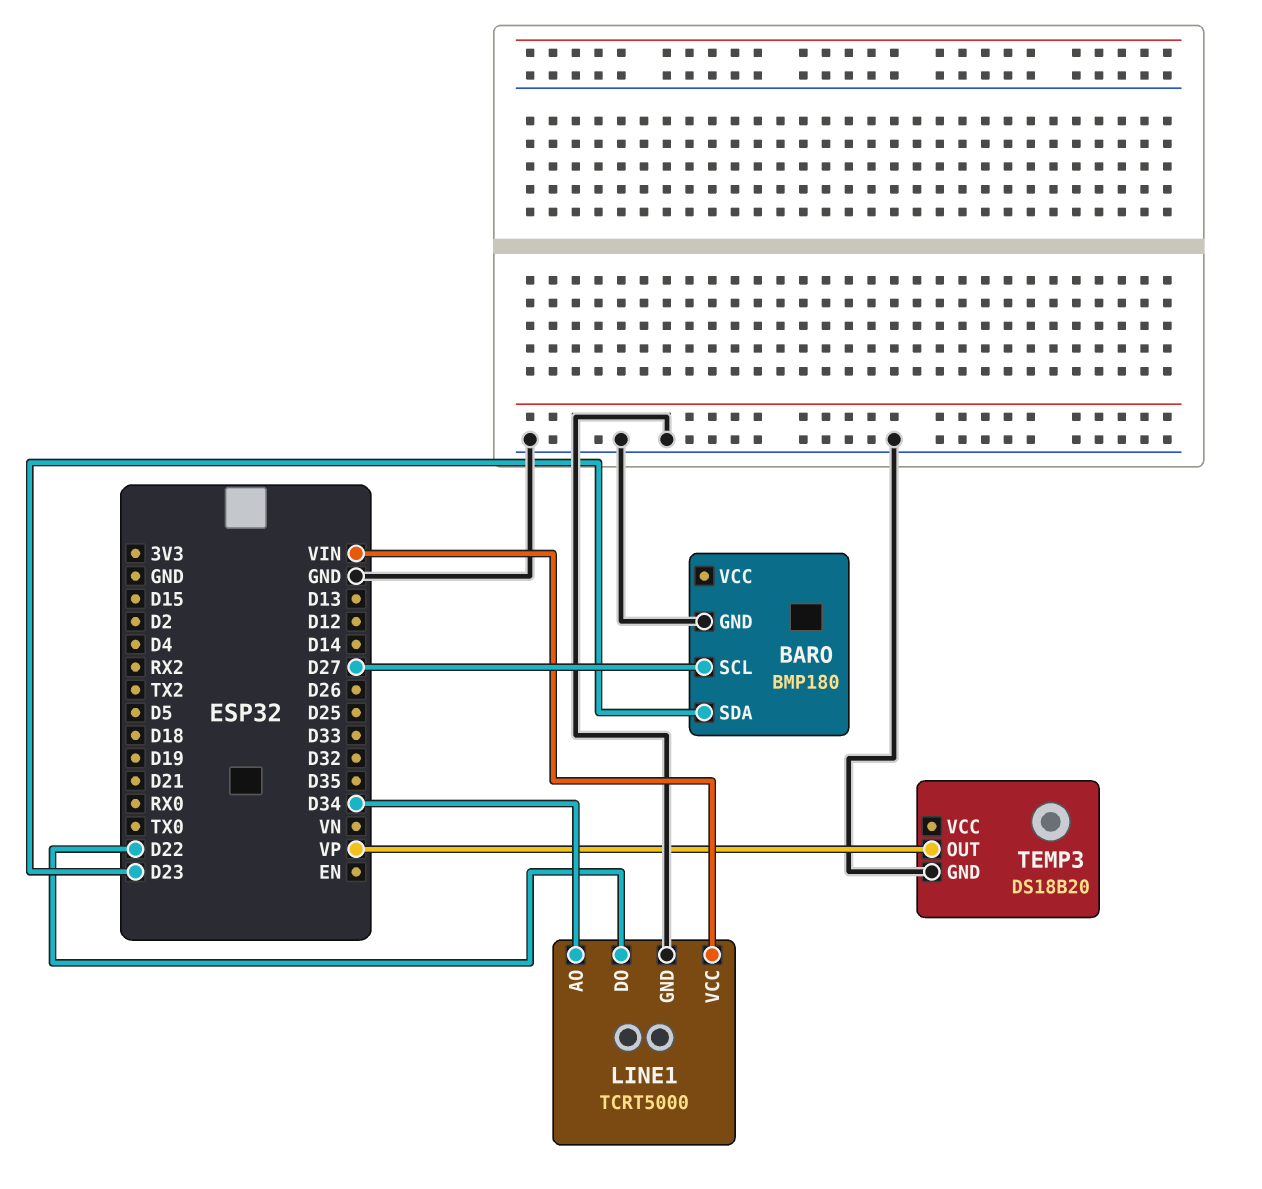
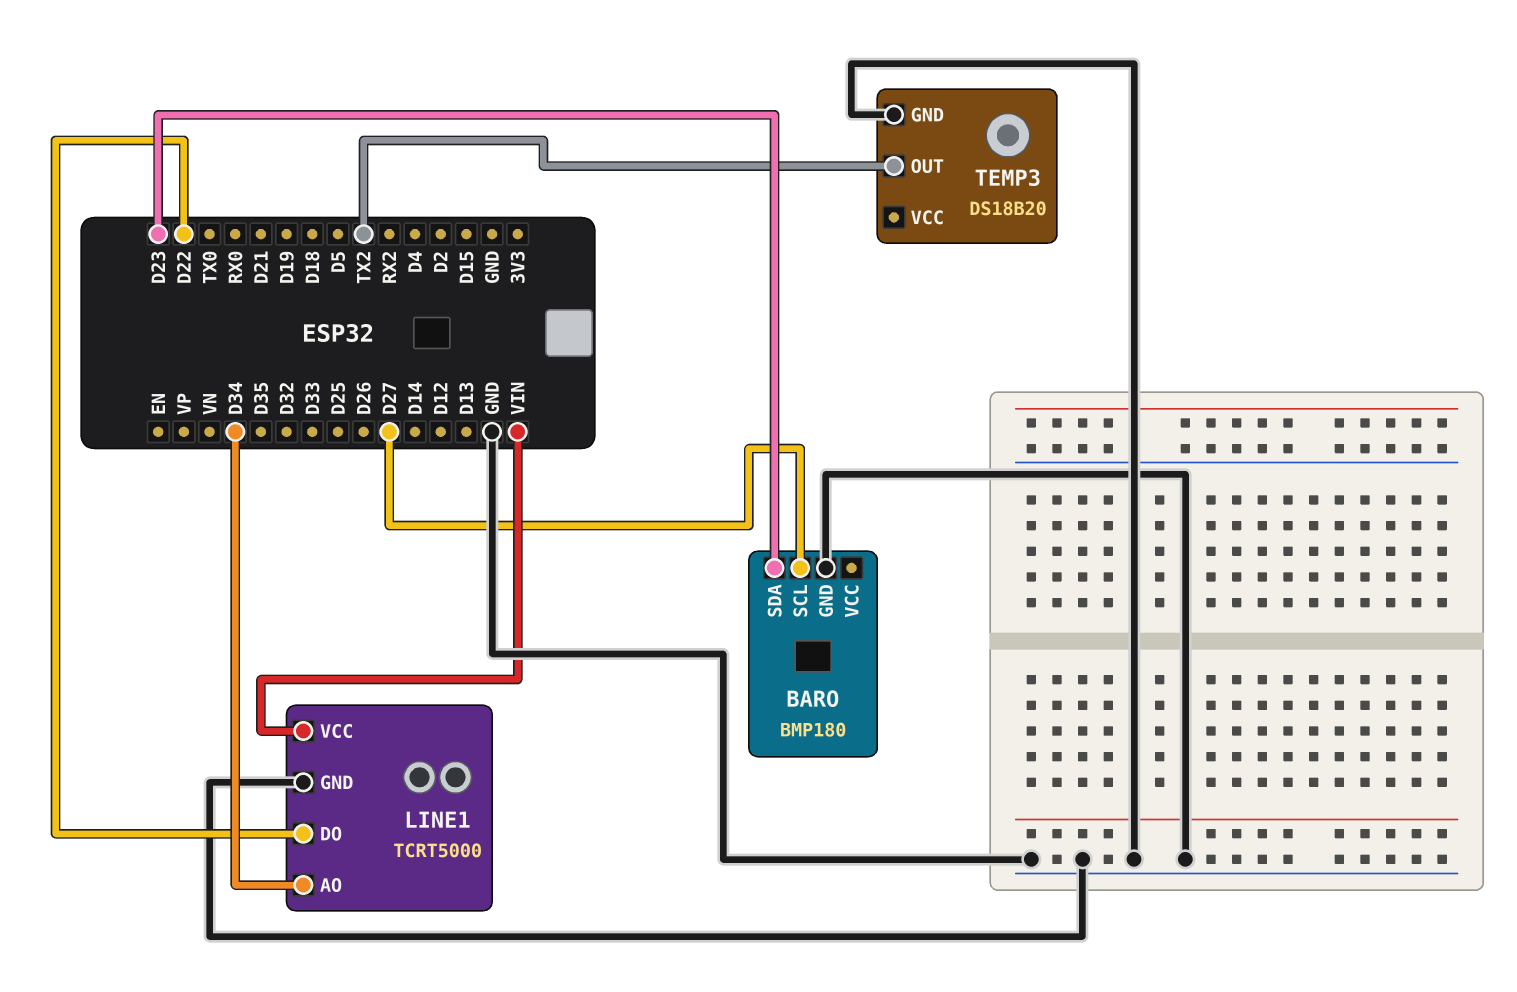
TEMP3 pin OUT: VP -> TX2

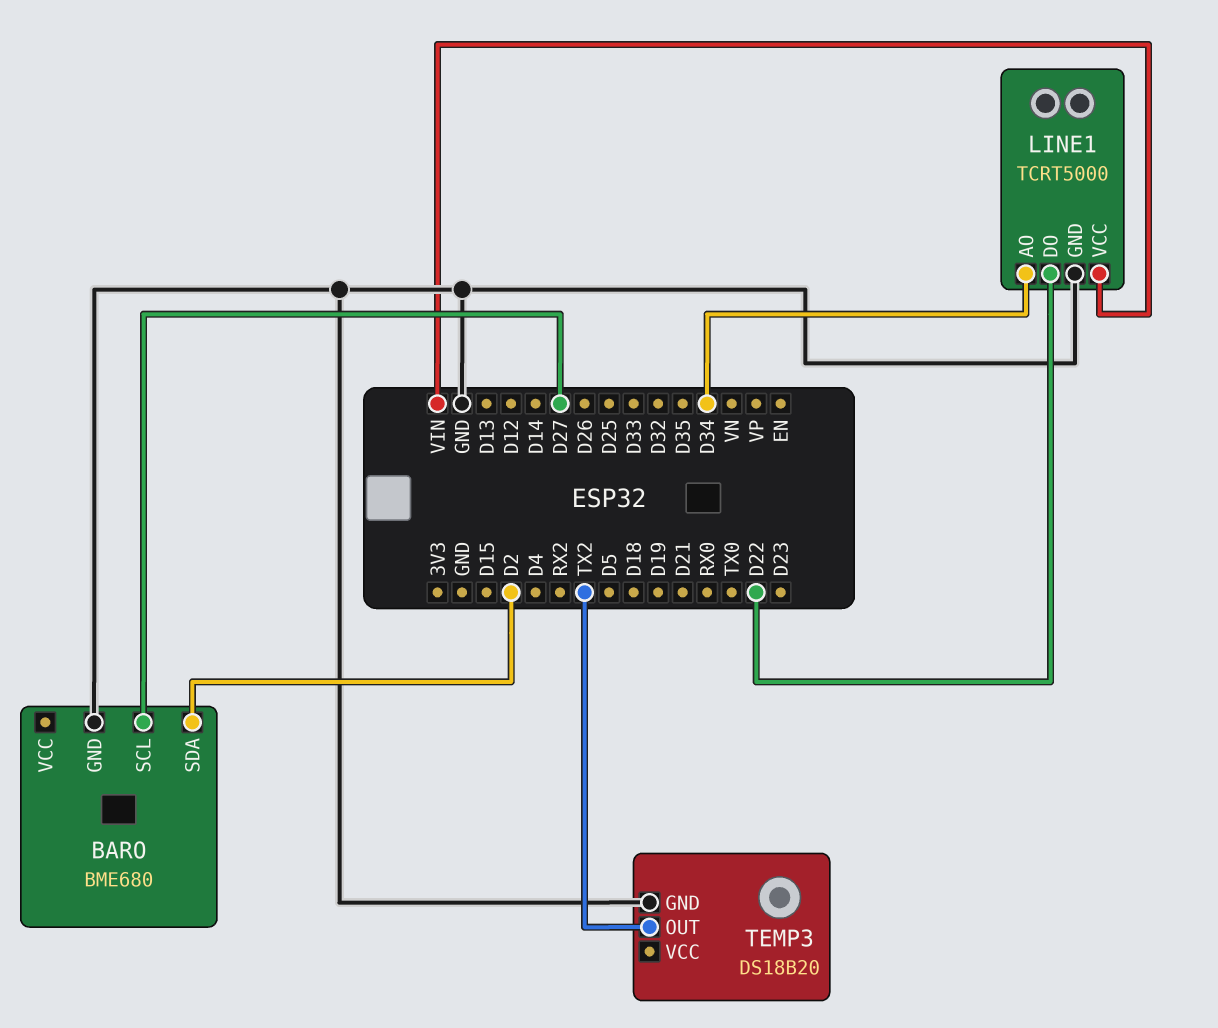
BARO: BMP180 -> BME680
BARO pin SDA: D23 -> D2

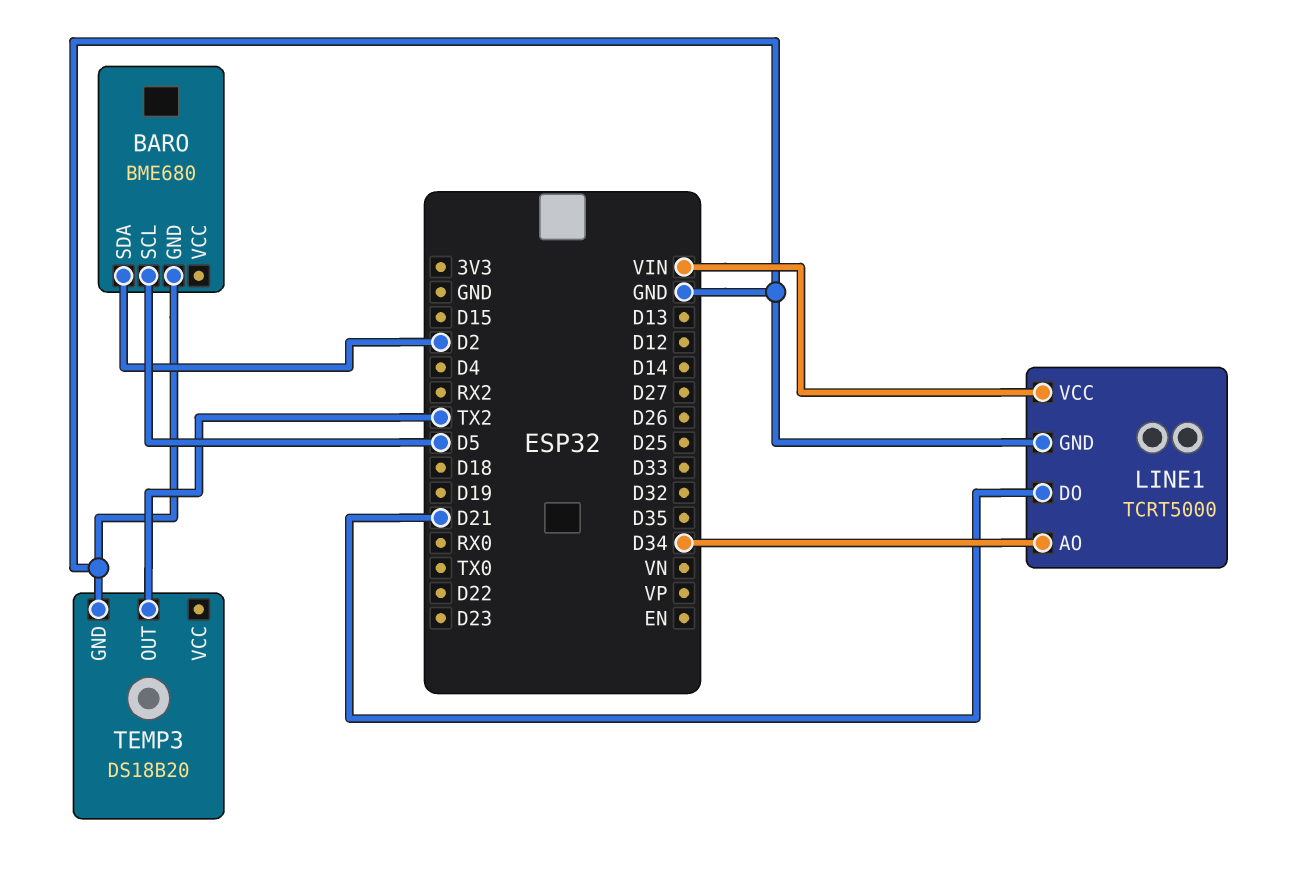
BARO pin SCL: D27 -> D5
LINE1 pin DO: D22 -> D21

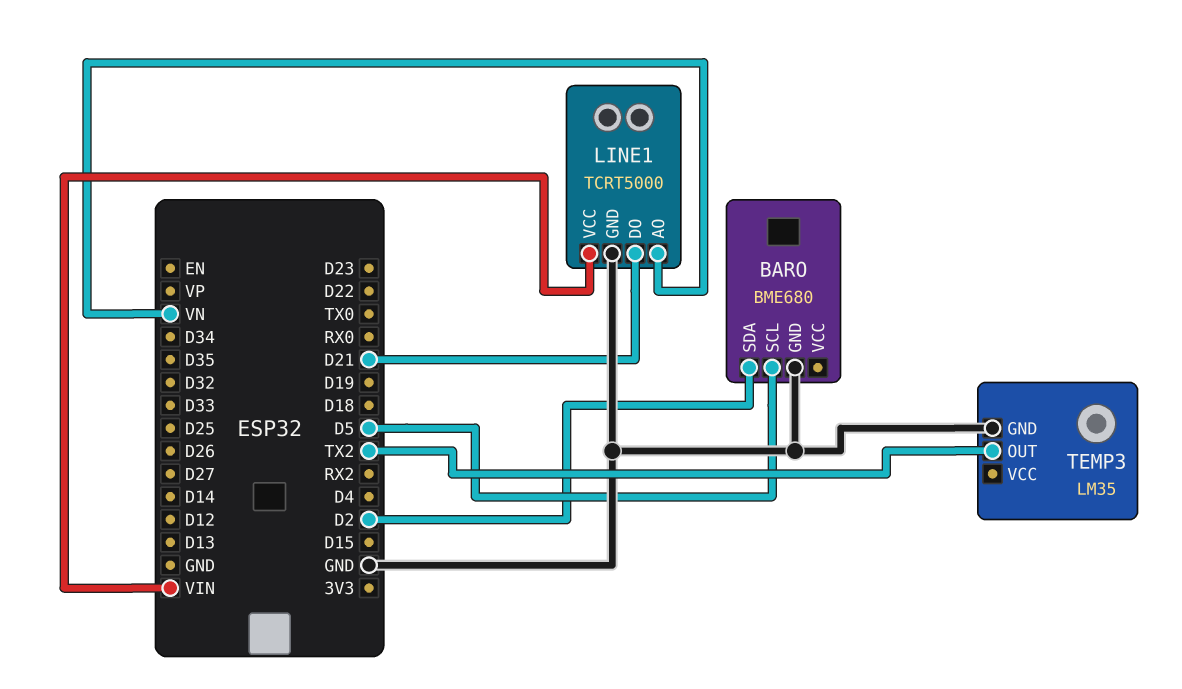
LINE1 pin AO: D34 -> VN
TEMP3: DS18B20 -> LM35

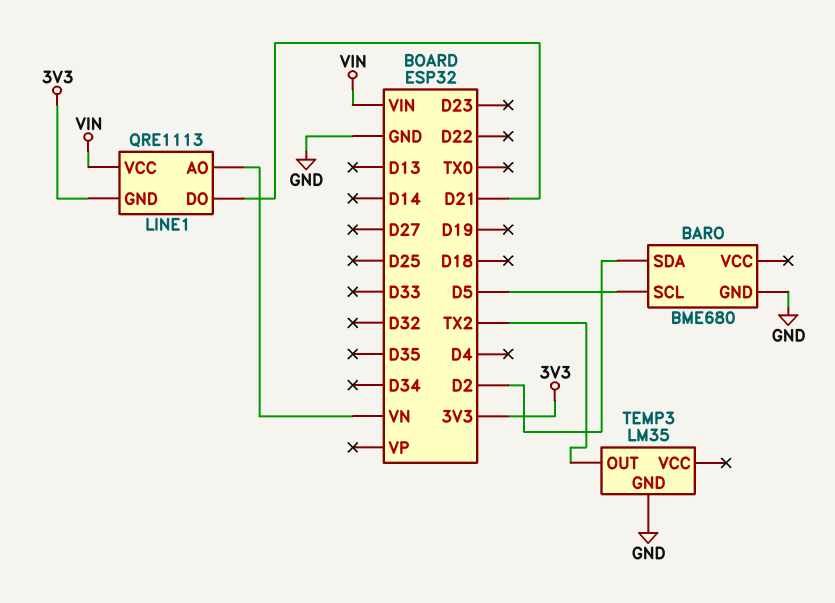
LINE1: TCRT5000 -> QRE1113
LINE1 pin GND: GND -> 3V3

